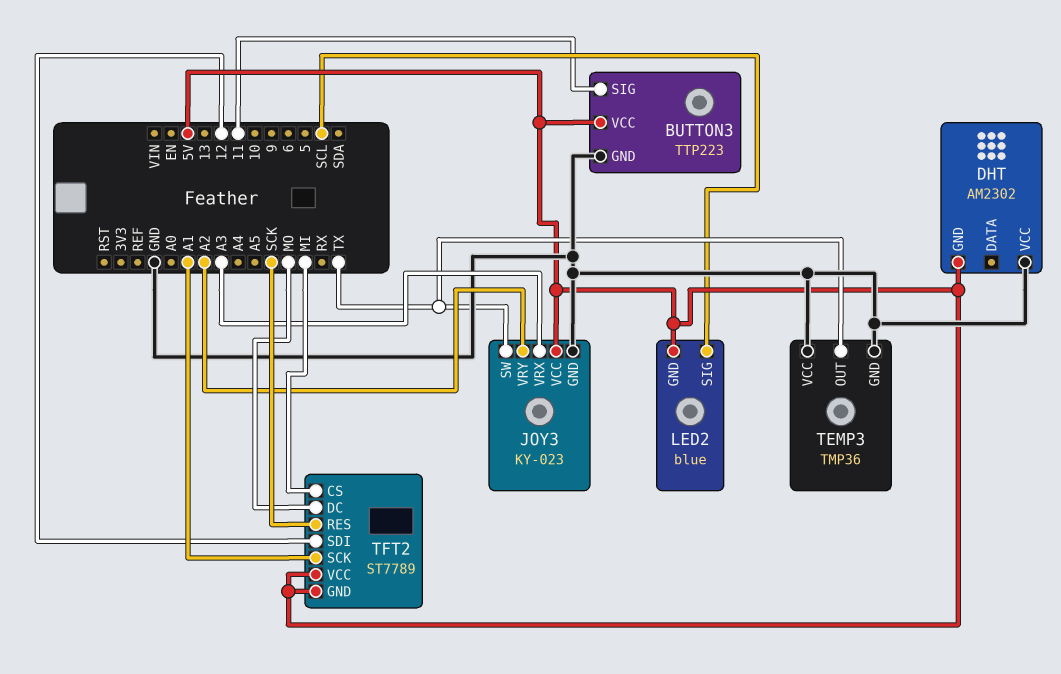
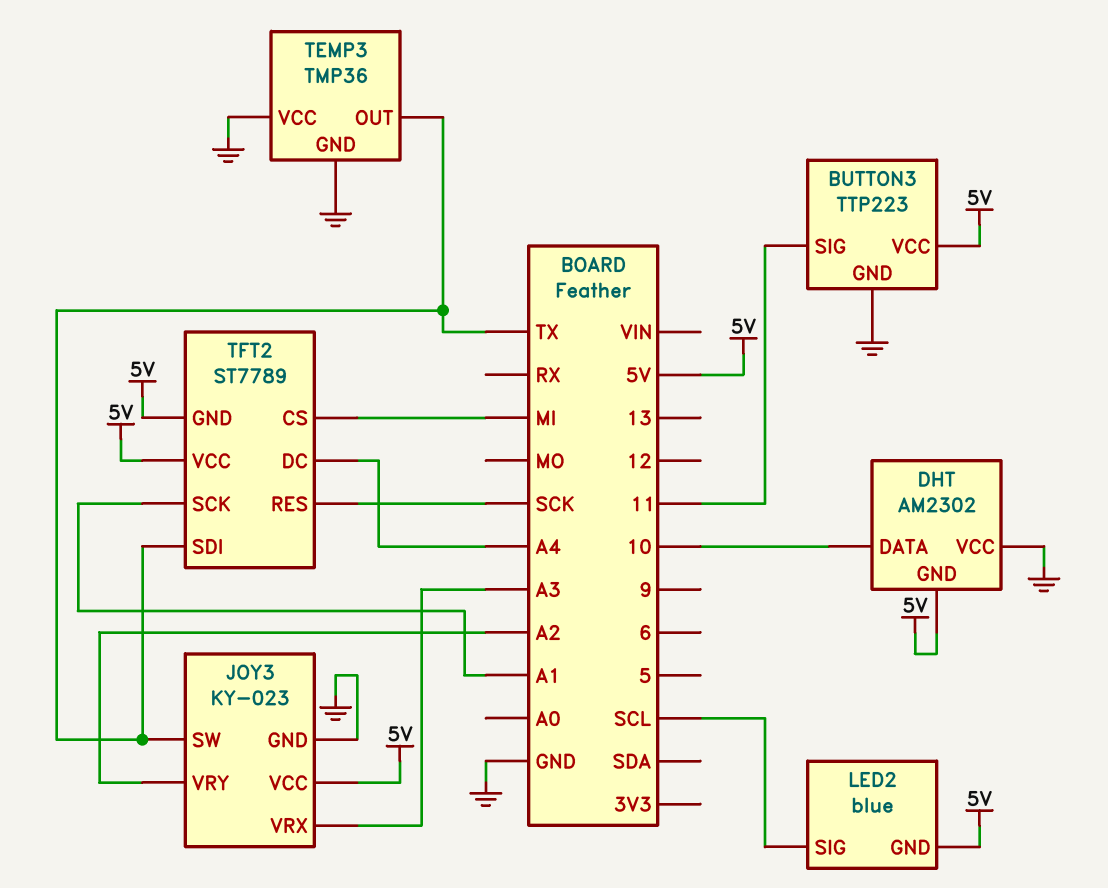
DHT pin DATA: none -> 10
TFT2 pin DC: MO -> A4
TFT2 pin SDI: 12 -> TX

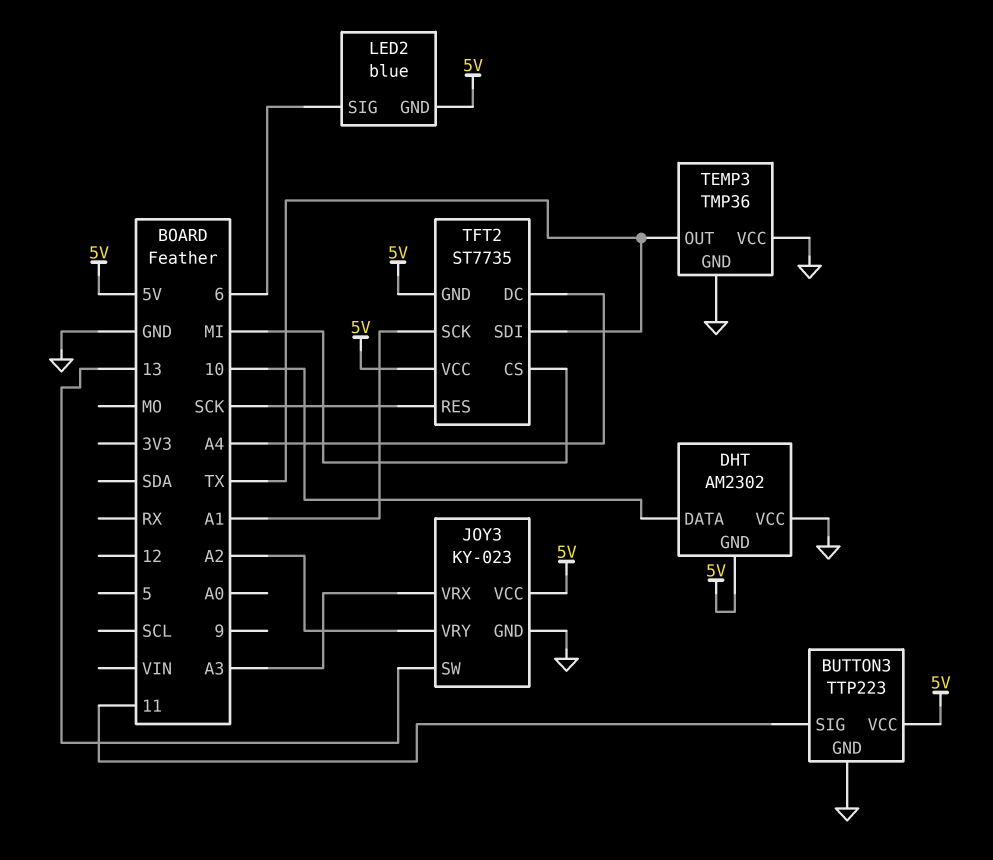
JOY3 pin SW: TX -> 13
LED2 pin SIG: SCL -> 6
TFT2: ST7789 -> ST7735

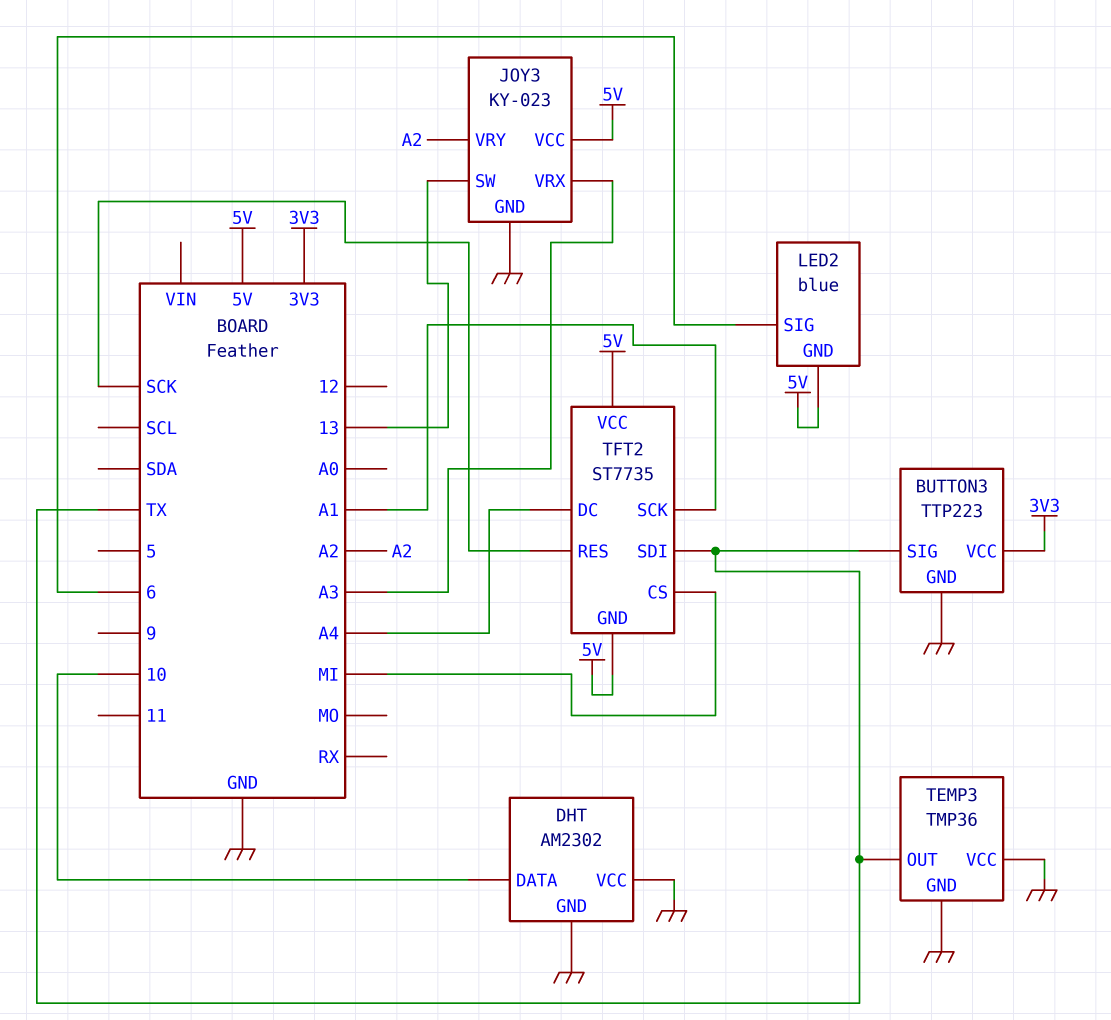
BUTTON3 pin SIG: 11 -> TX
BUTTON3 pin VCC: 5V -> 3V3
DHT pin GND: 5V -> GND

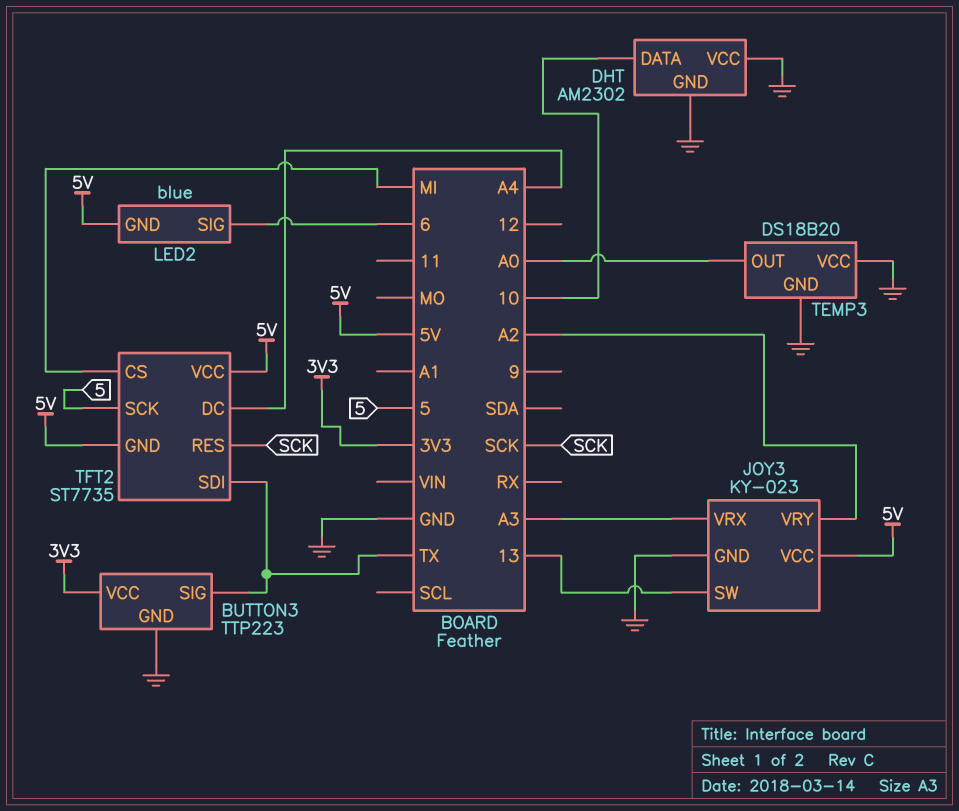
TEMP3: TMP36 -> DS18B20
TEMP3 pin OUT: TX -> A0
TFT2 pin SCK: A1 -> 5

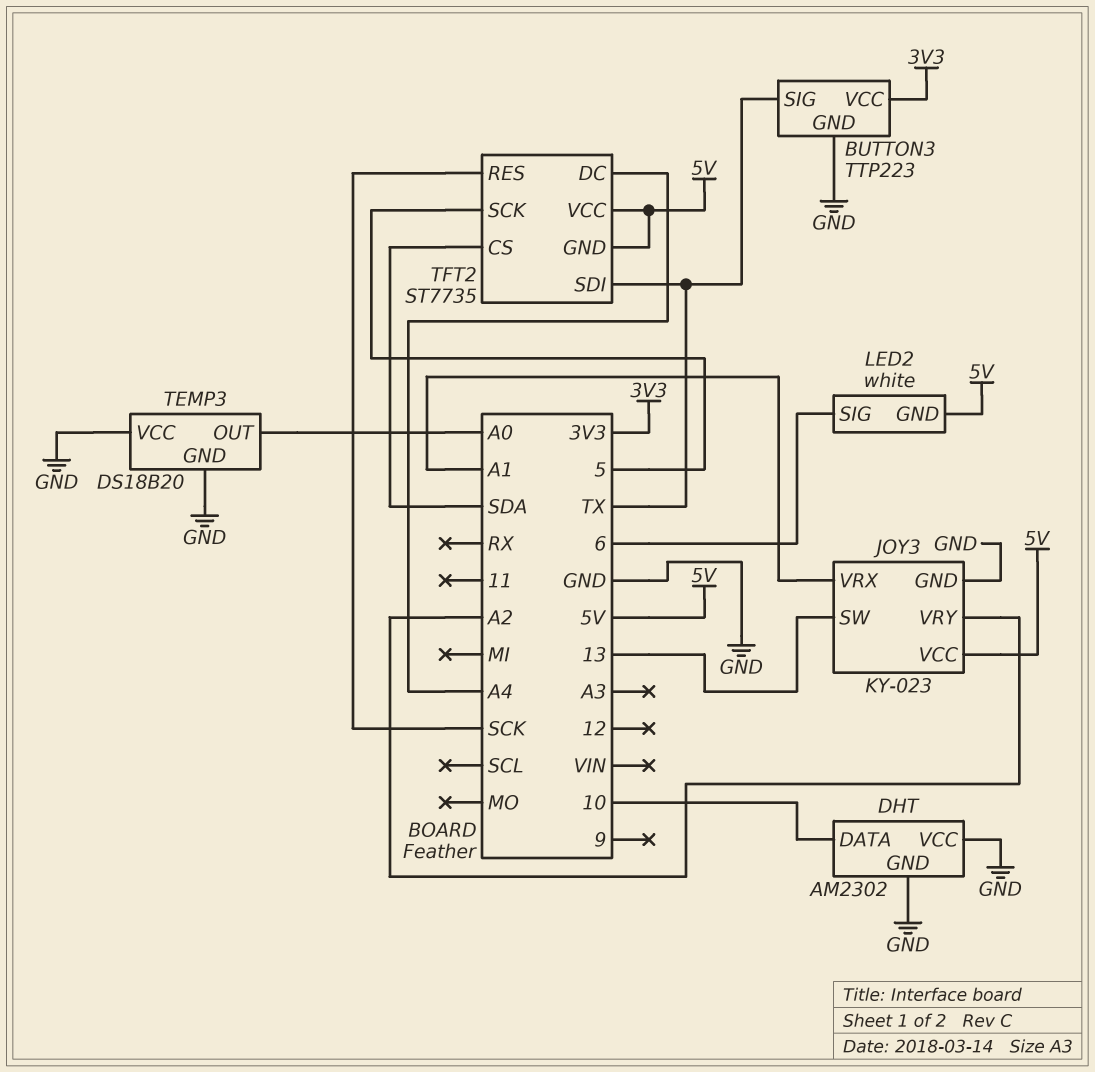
JOY3 pin VRX: A3 -> A1
LED2: blue -> white
TFT2 pin CS: MI -> SDA

